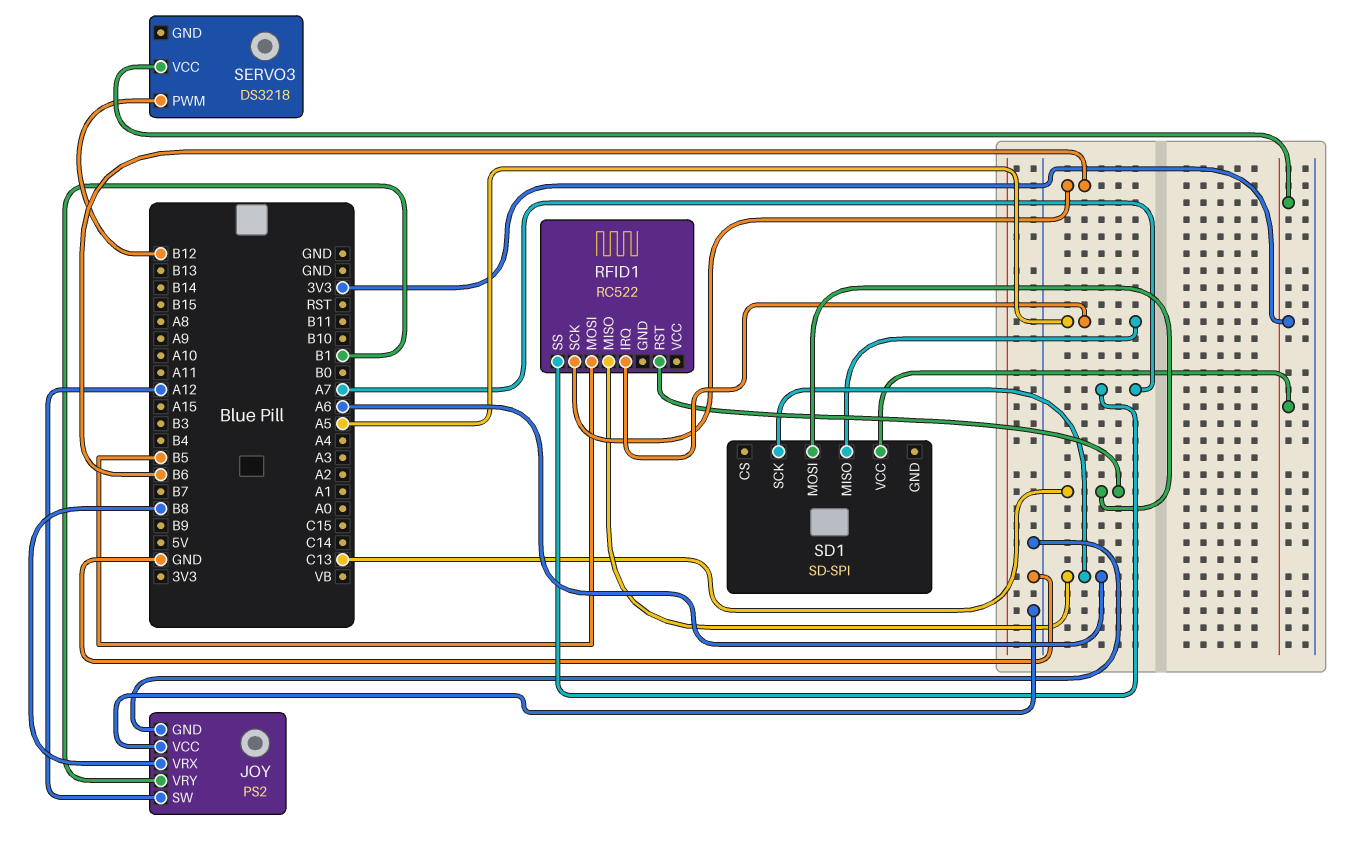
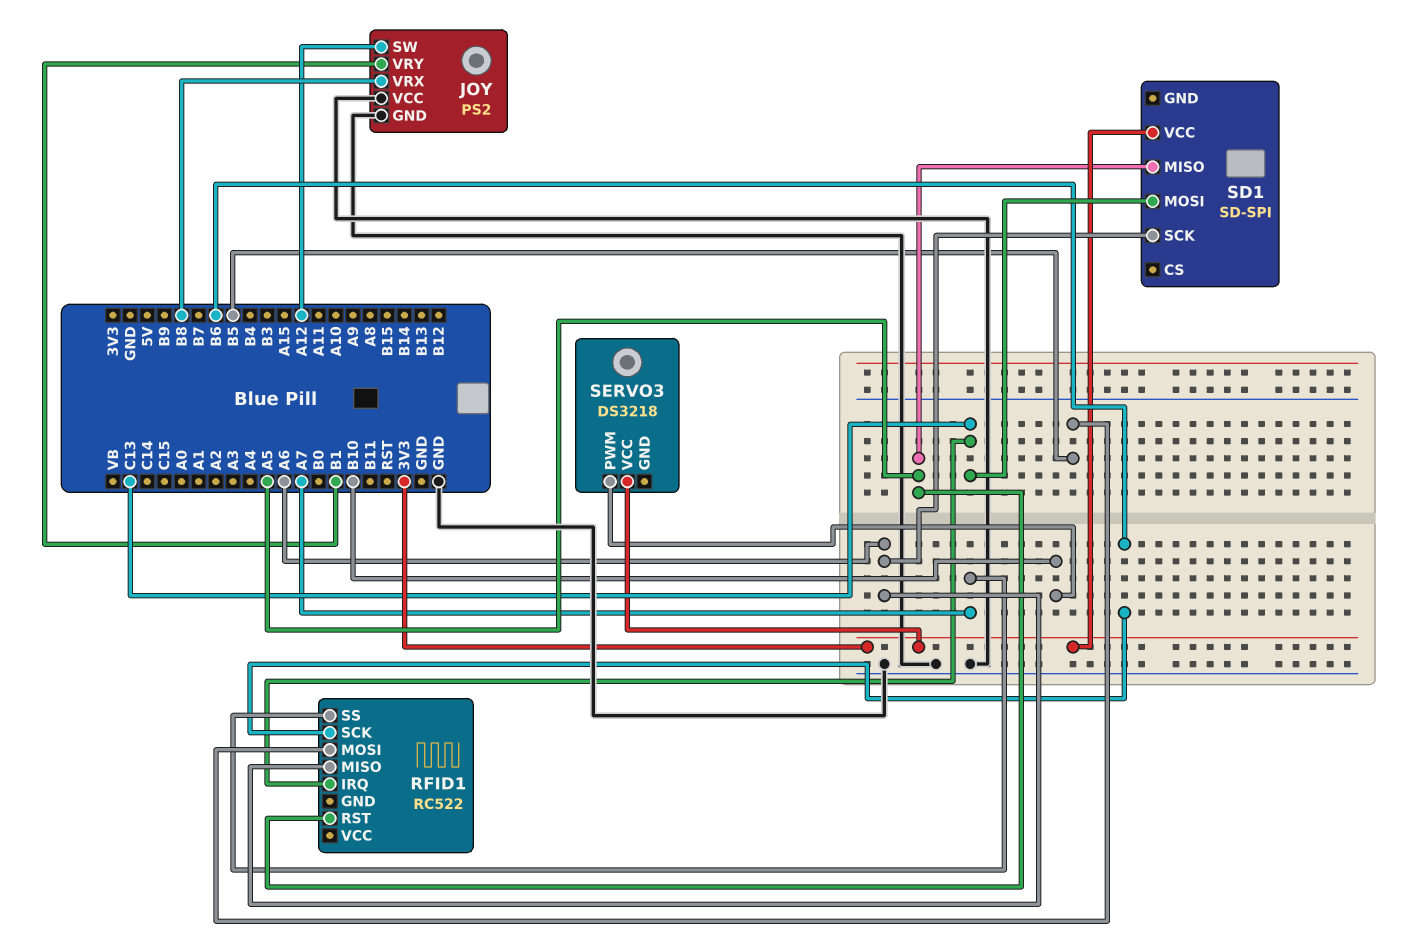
RFID1 pin IRQ: A5 -> C13
RFID1 pin RST: C13 -> A5
SERVO3 pin PWM: B12 -> B10

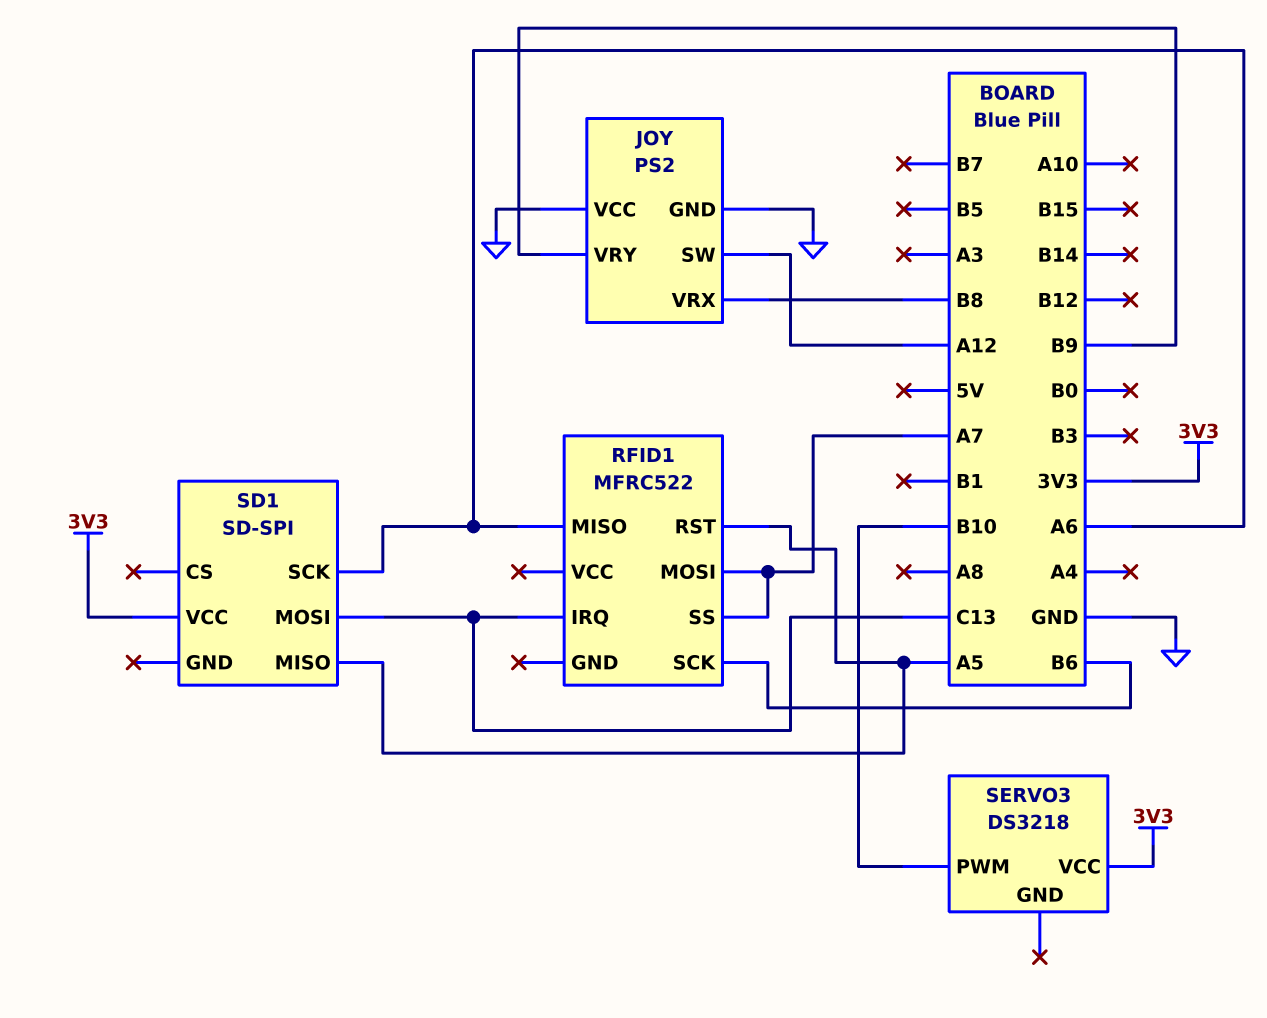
JOY pin VRY: B1 -> B9
RFID1: RC522 -> MFRC522
RFID1 pin MOSI: B5 -> A7

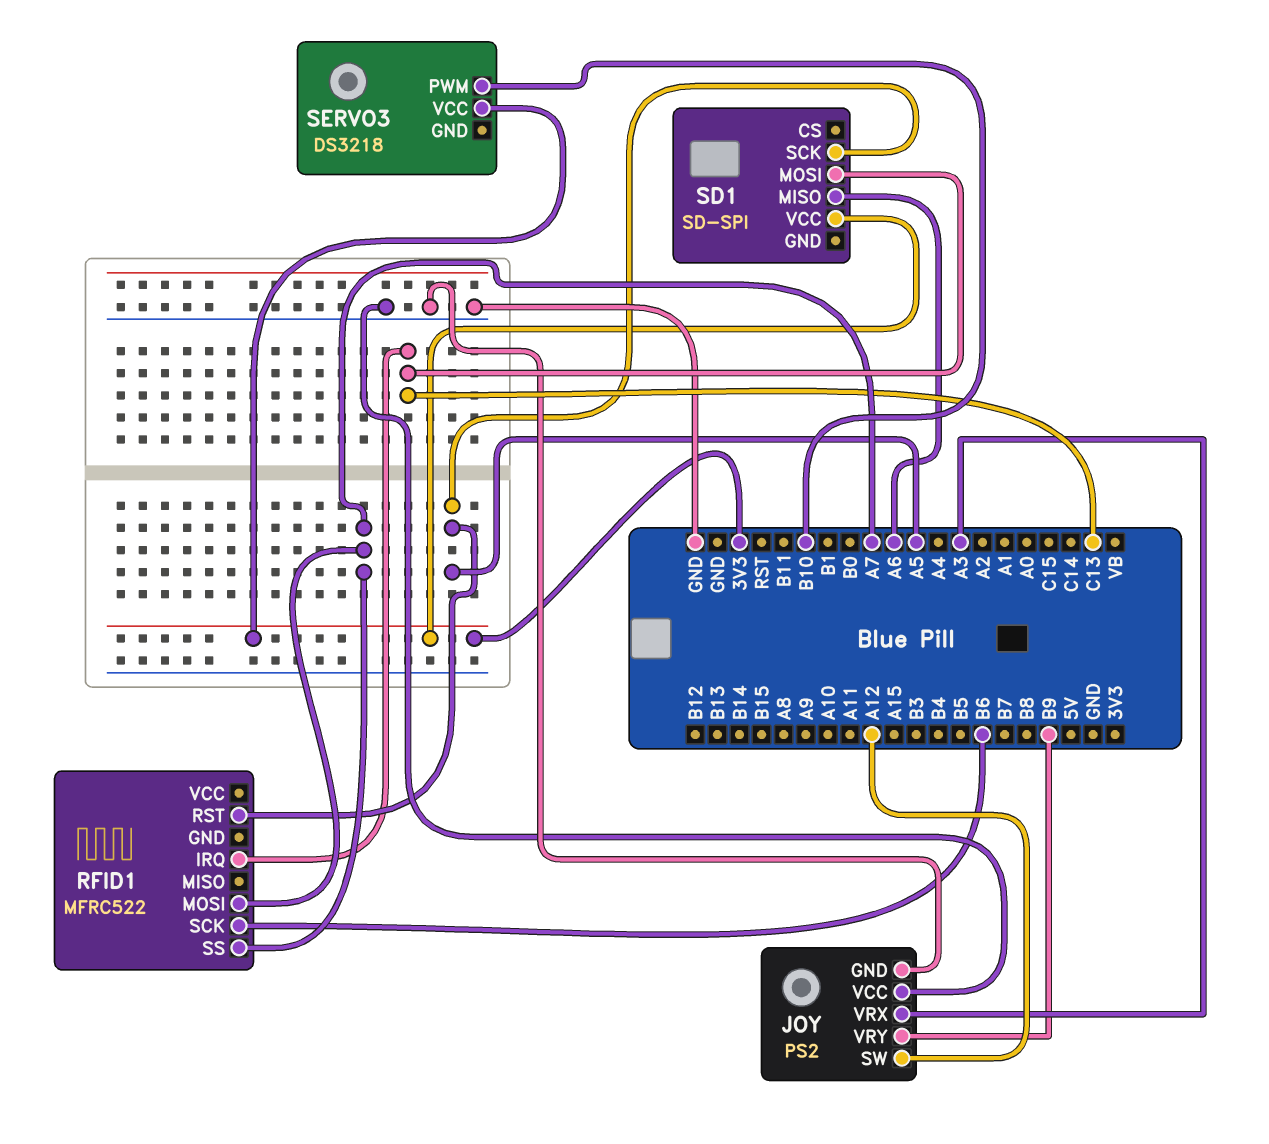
JOY pin VRX: B8 -> A3
RFID1 pin MISO: A6 -> none
SD1 pin MISO: A5 -> A6
SD1 pin SCK: A6 -> A5

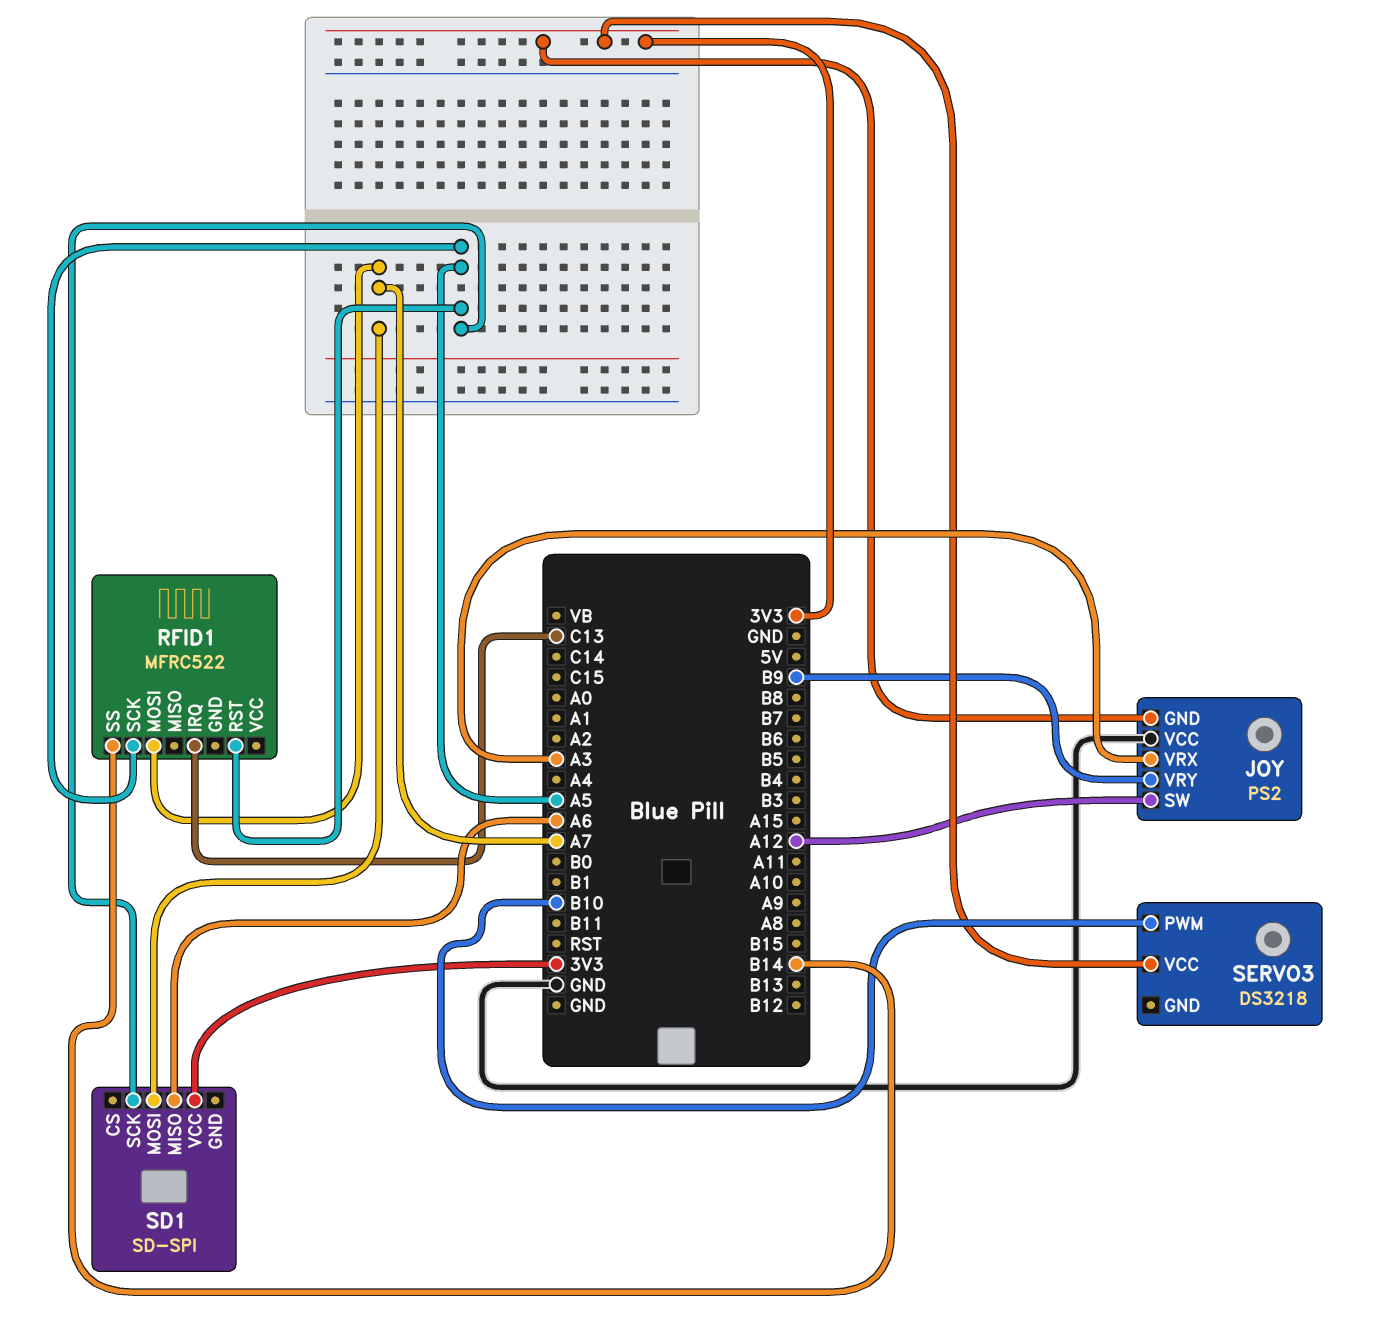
JOY pin GND: GND -> 3V3
RFID1 pin SCK: B6 -> A5
RFID1 pin SS: A7 -> B14
SD1 pin MOSI: C13 -> A7

